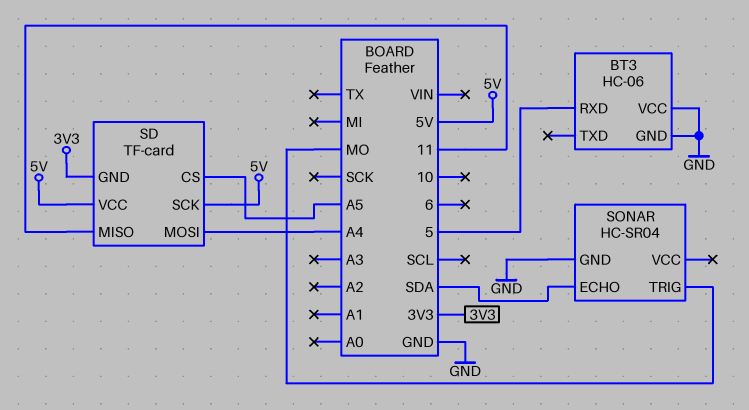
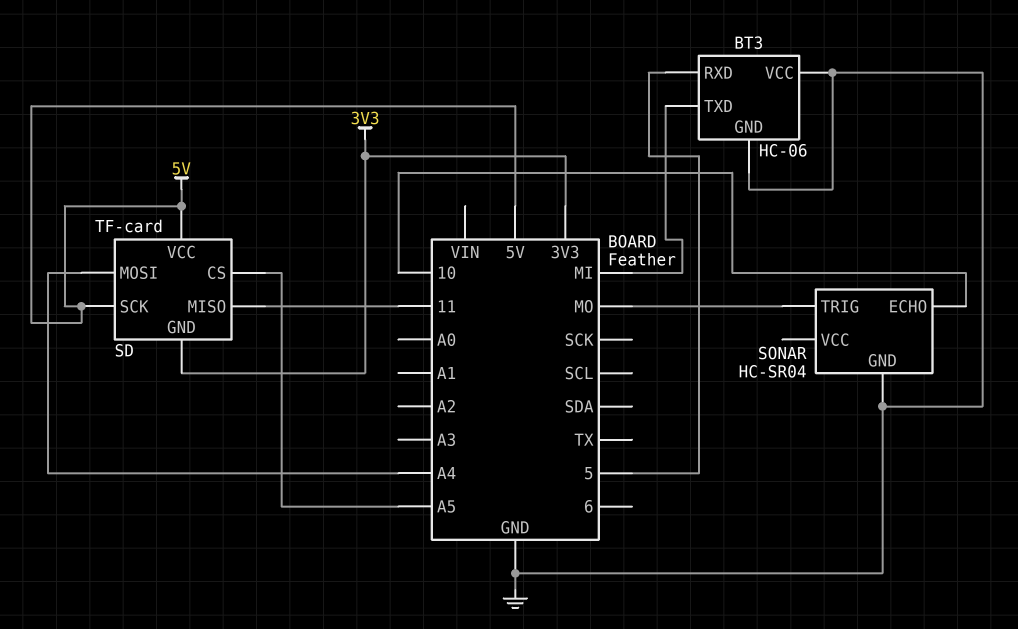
BT3 pin TXD: none -> MI
SONAR pin ECHO: SDA -> 10

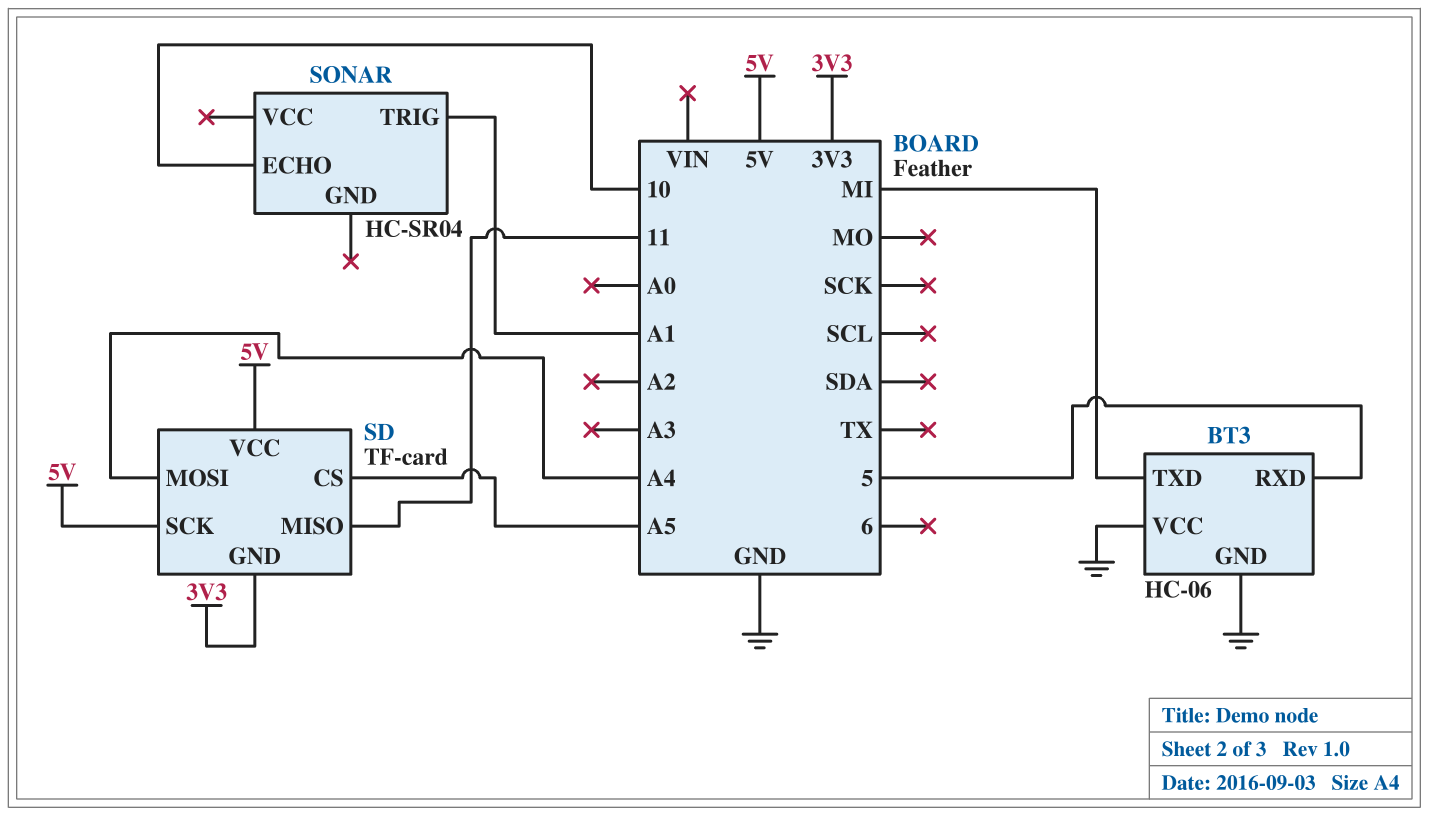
SONAR pin GND: GND -> none
SONAR pin TRIG: MO -> A1

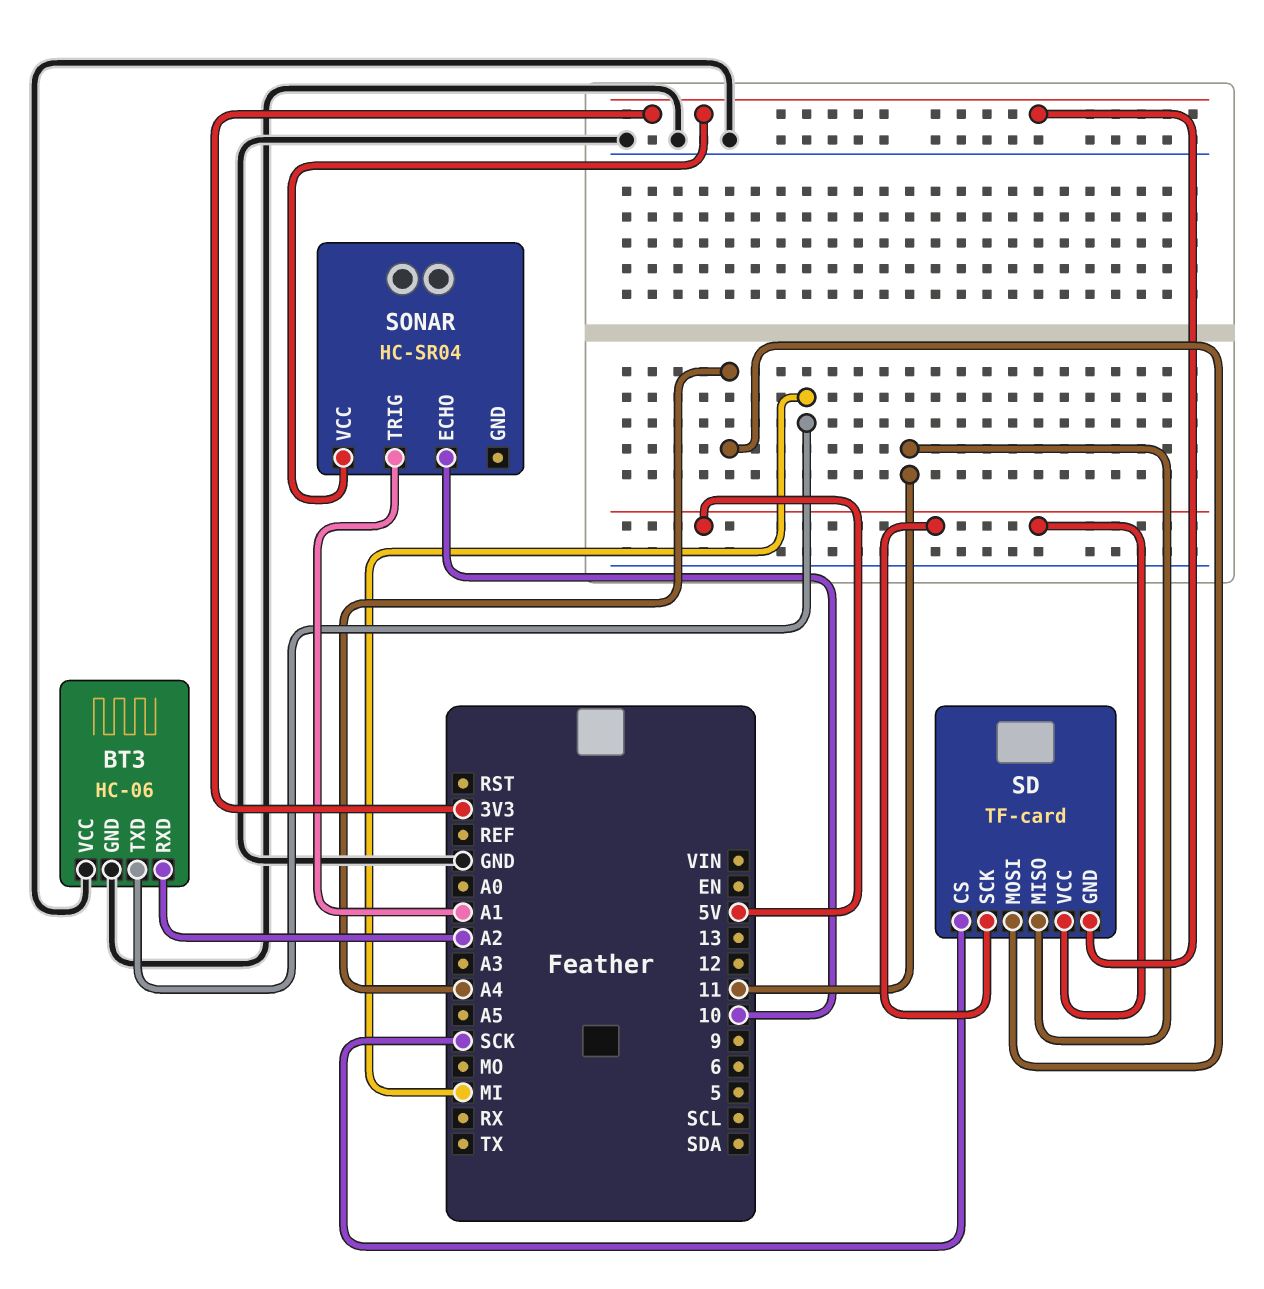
BT3 pin RXD: 5 -> A2
SD pin CS: A5 -> SCK
SONAR pin VCC: none -> 3V3

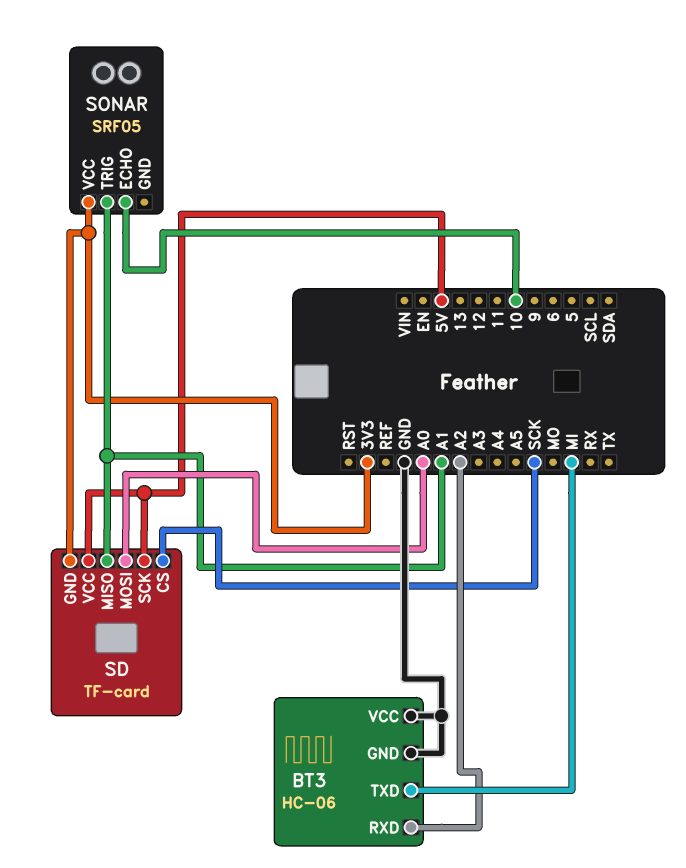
SD pin MISO: 11 -> A1
SD pin MOSI: A4 -> A0
SONAR: HC-SR04 -> SRF05

